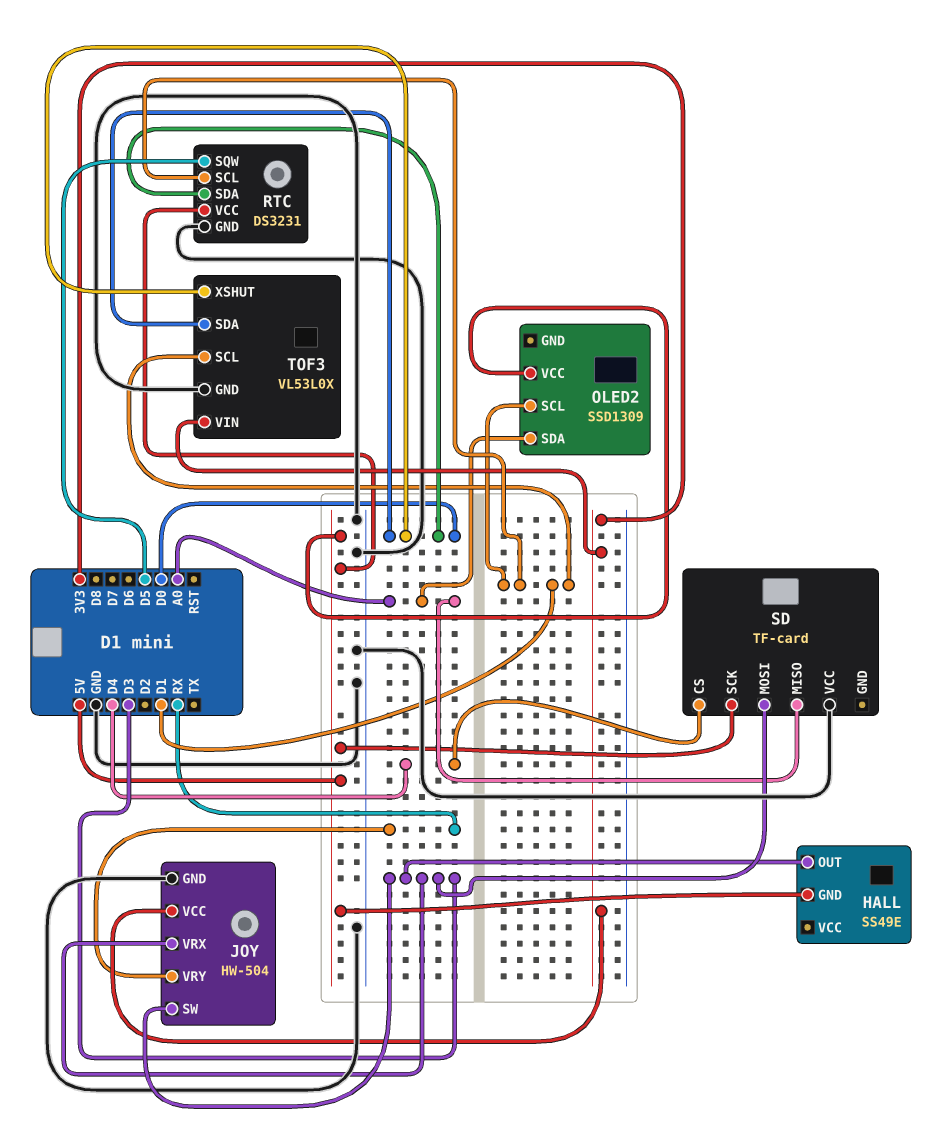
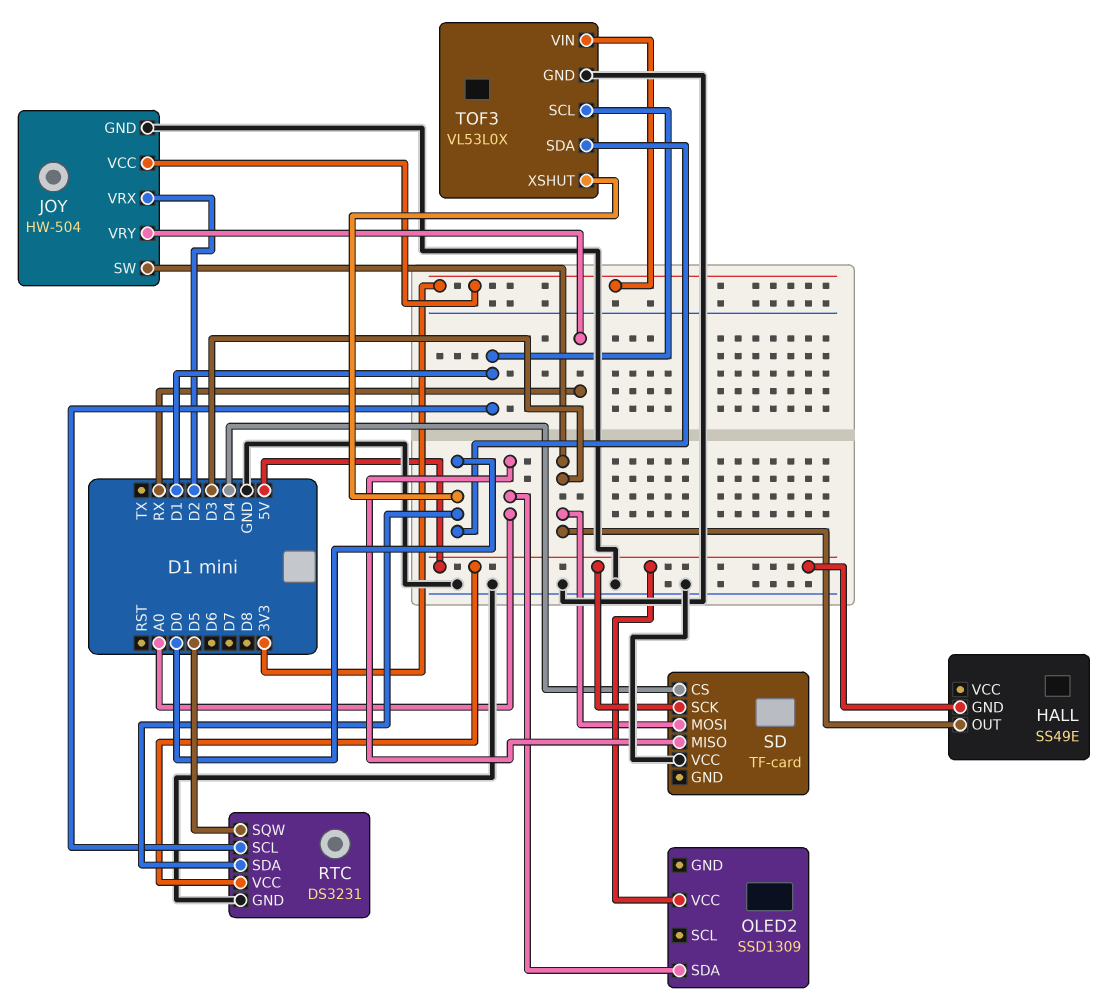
JOY pin VRX: D3 -> D2
OLED2 pin SCL: D1 -> none

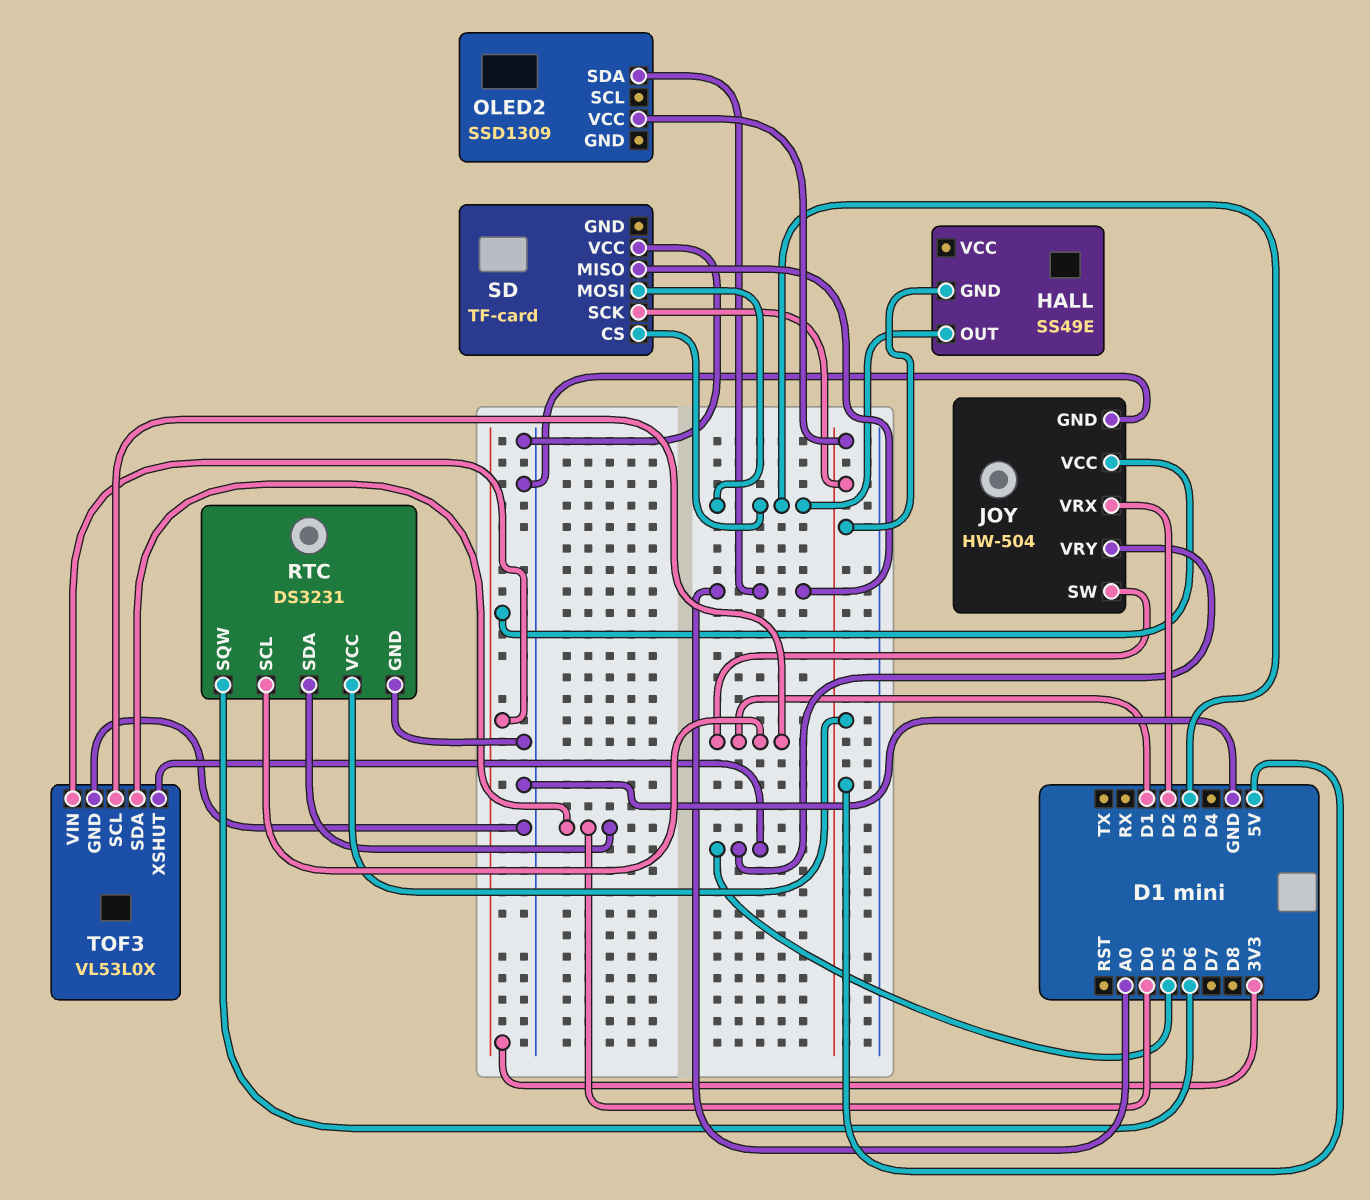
JOY pin SW: D3 -> D1
JOY pin VRY: RX -> D5
RTC pin SQW: D5 -> D6
SD pin CS: D4 -> D3
TOF3 pin XSHUT: D0 -> D5

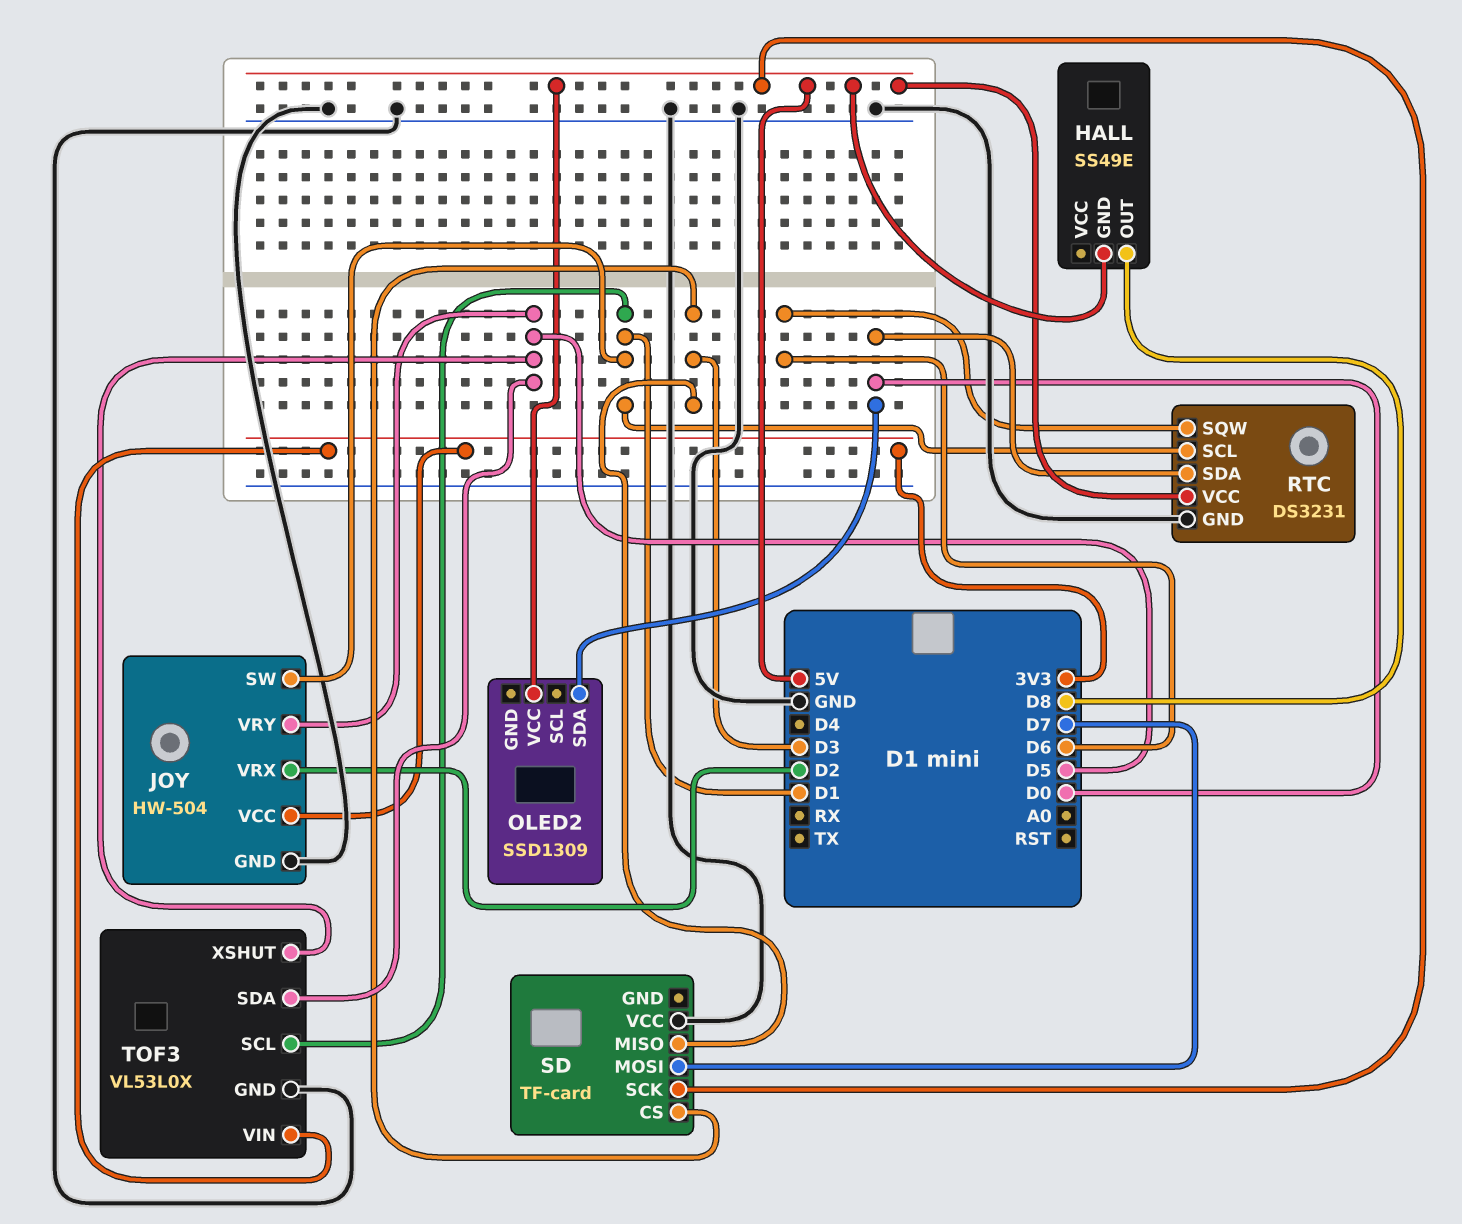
HALL pin OUT: D3 -> D8
OLED2 pin SDA: A0 -> D0
SD pin MISO: A0 -> D3
SD pin MOSI: D3 -> D7
TOF3 pin SDA: D0 -> D5

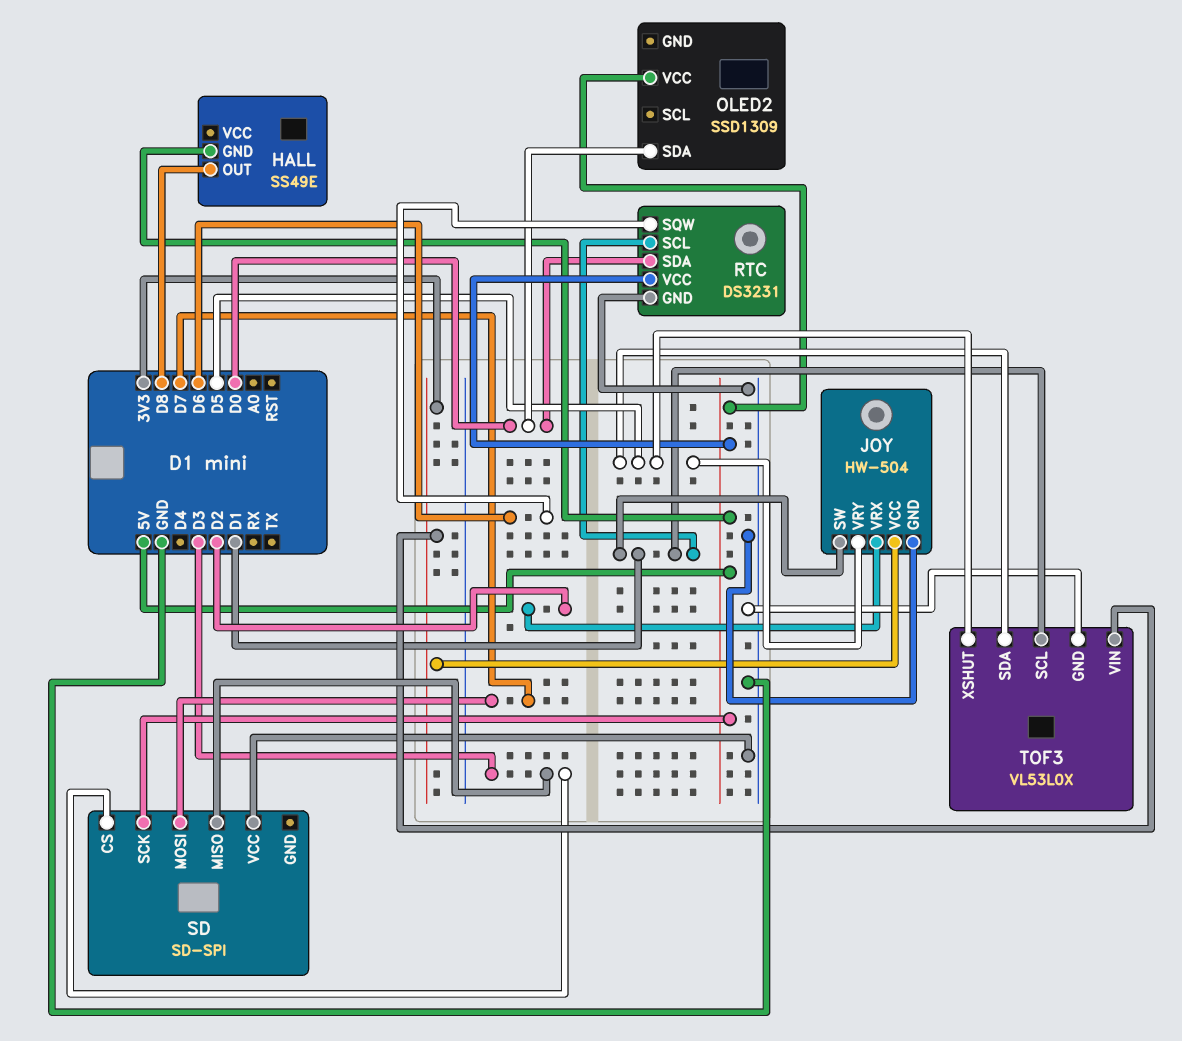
SD: TF-card -> SD-SPI

